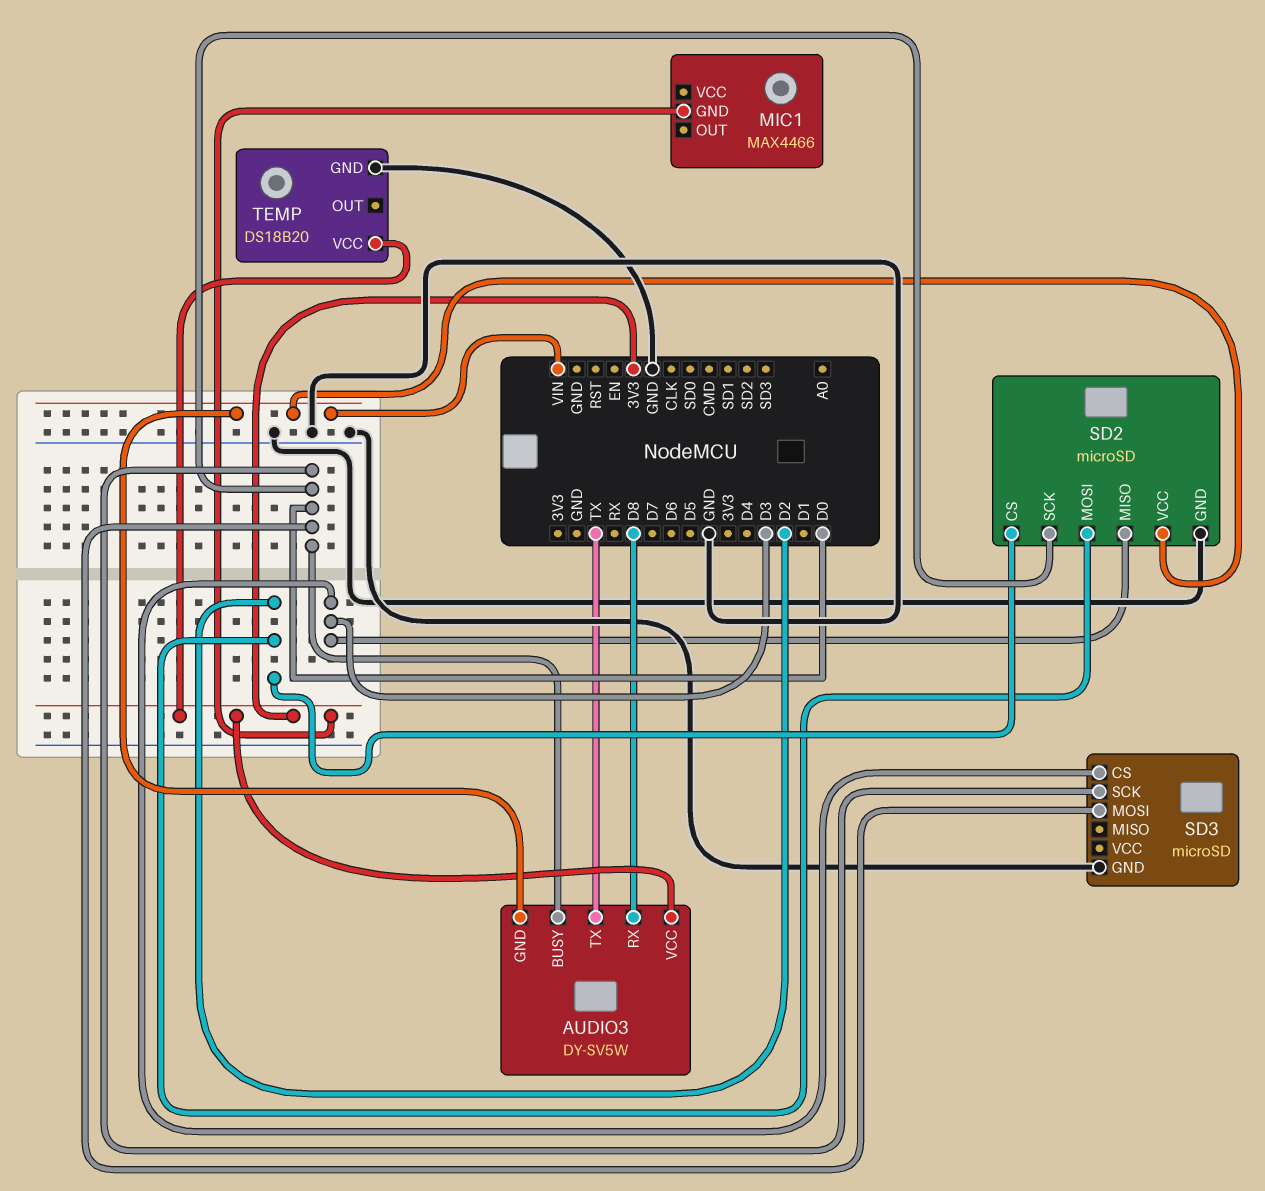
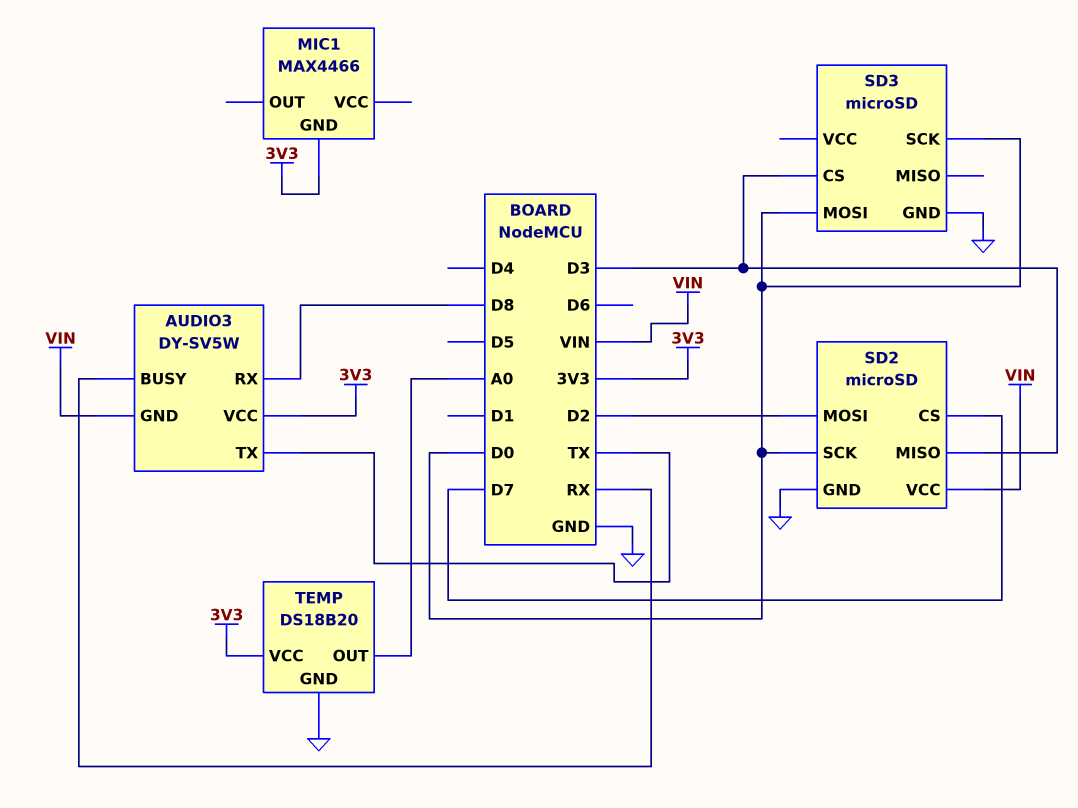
AUDIO3 pin BUSY: D0 -> RX
SD2 pin CS: D2 -> D7
TEMP pin OUT: none -> A0

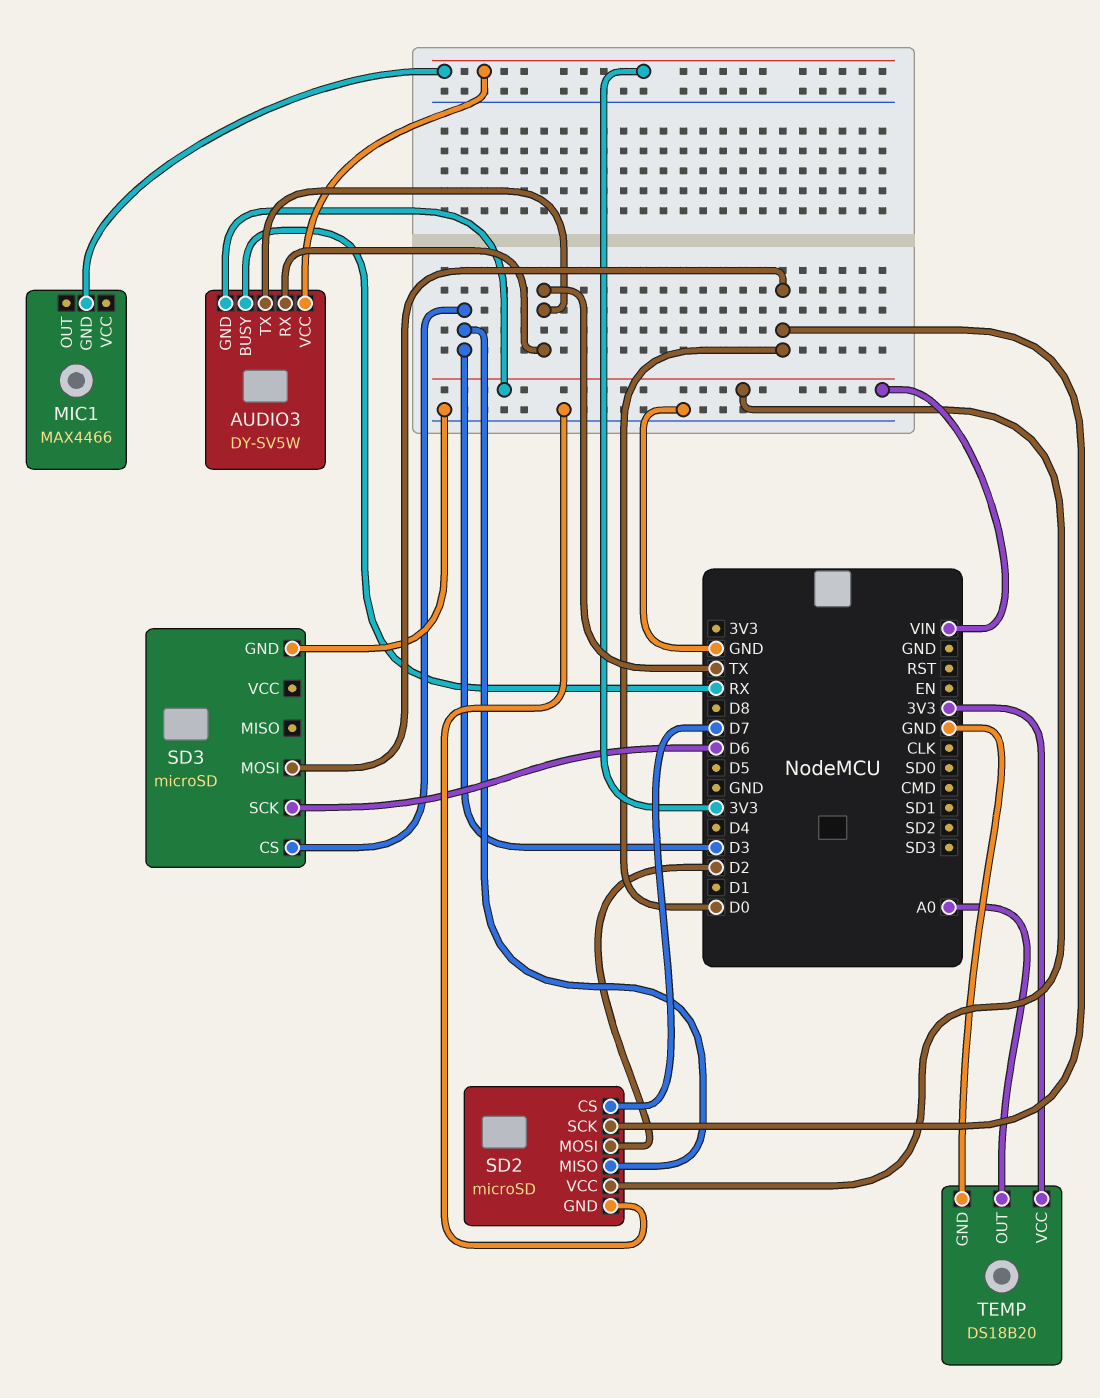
AUDIO3 pin RX: D8 -> TX
SD3 pin SCK: D0 -> D6

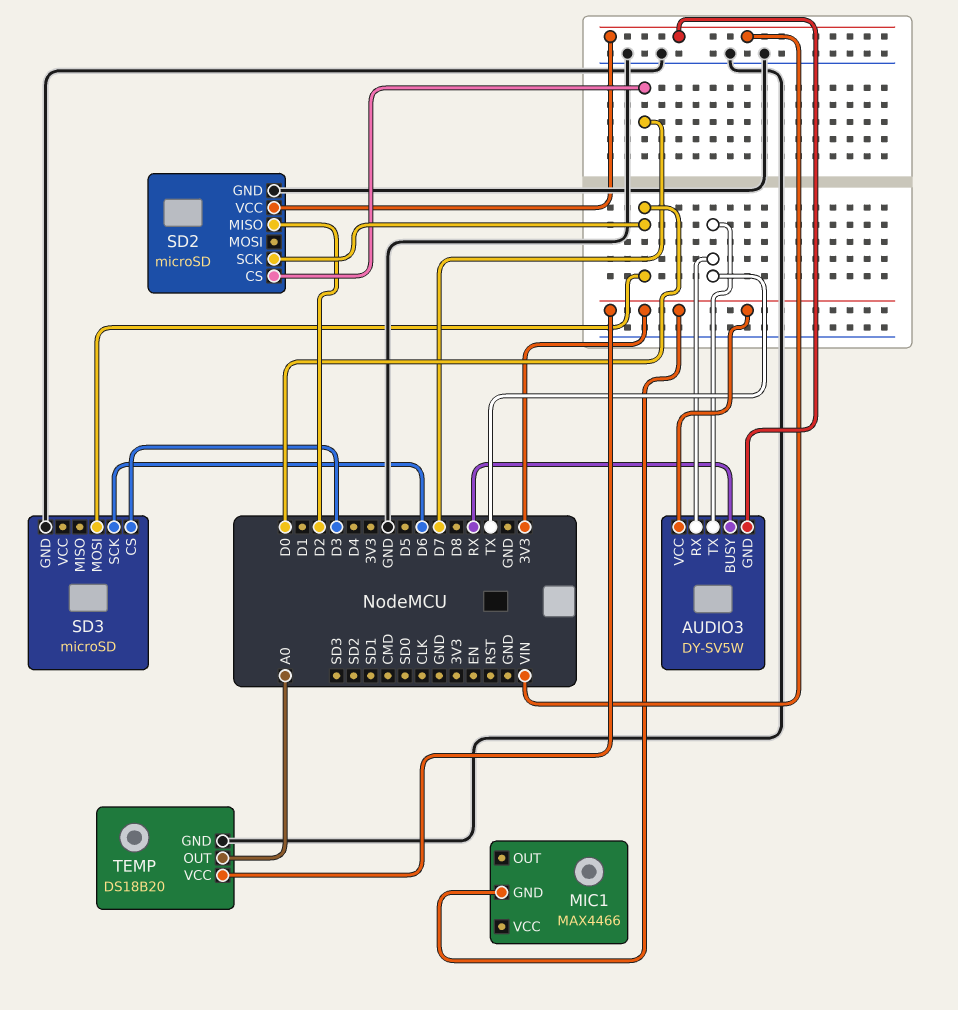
SD2 pin MISO: D3 -> D2
SD2 pin MOSI: D2 -> none

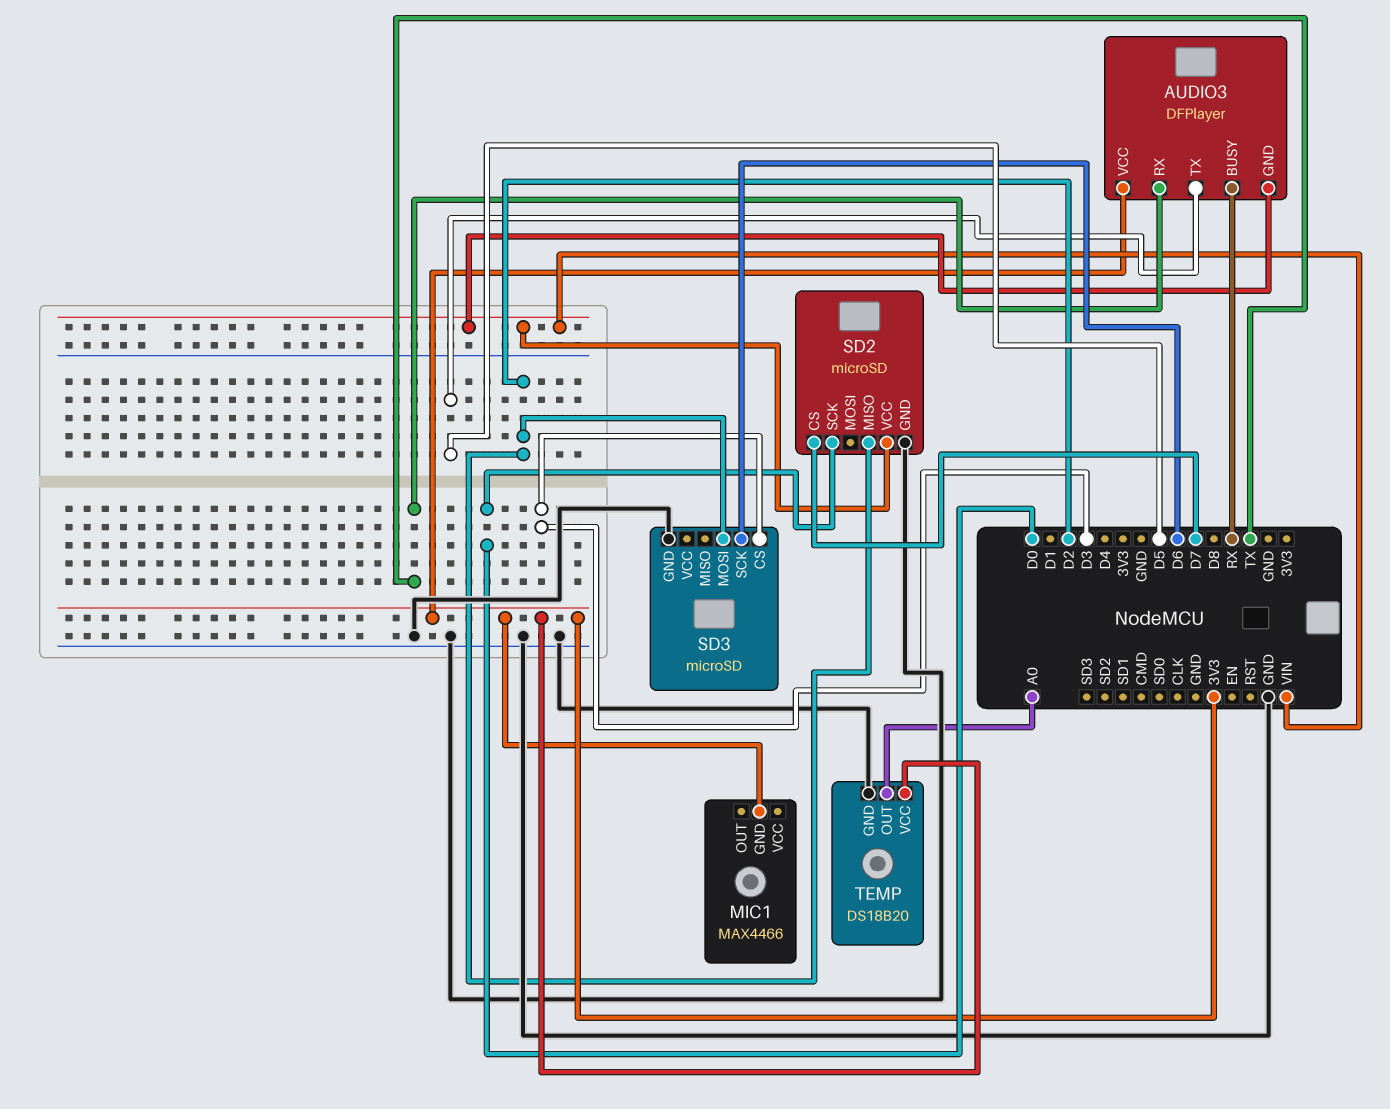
AUDIO3: DY-SV5W -> DFPlayer
AUDIO3 pin TX: TX -> D5
SD3 pin MOSI: D0 -> D2

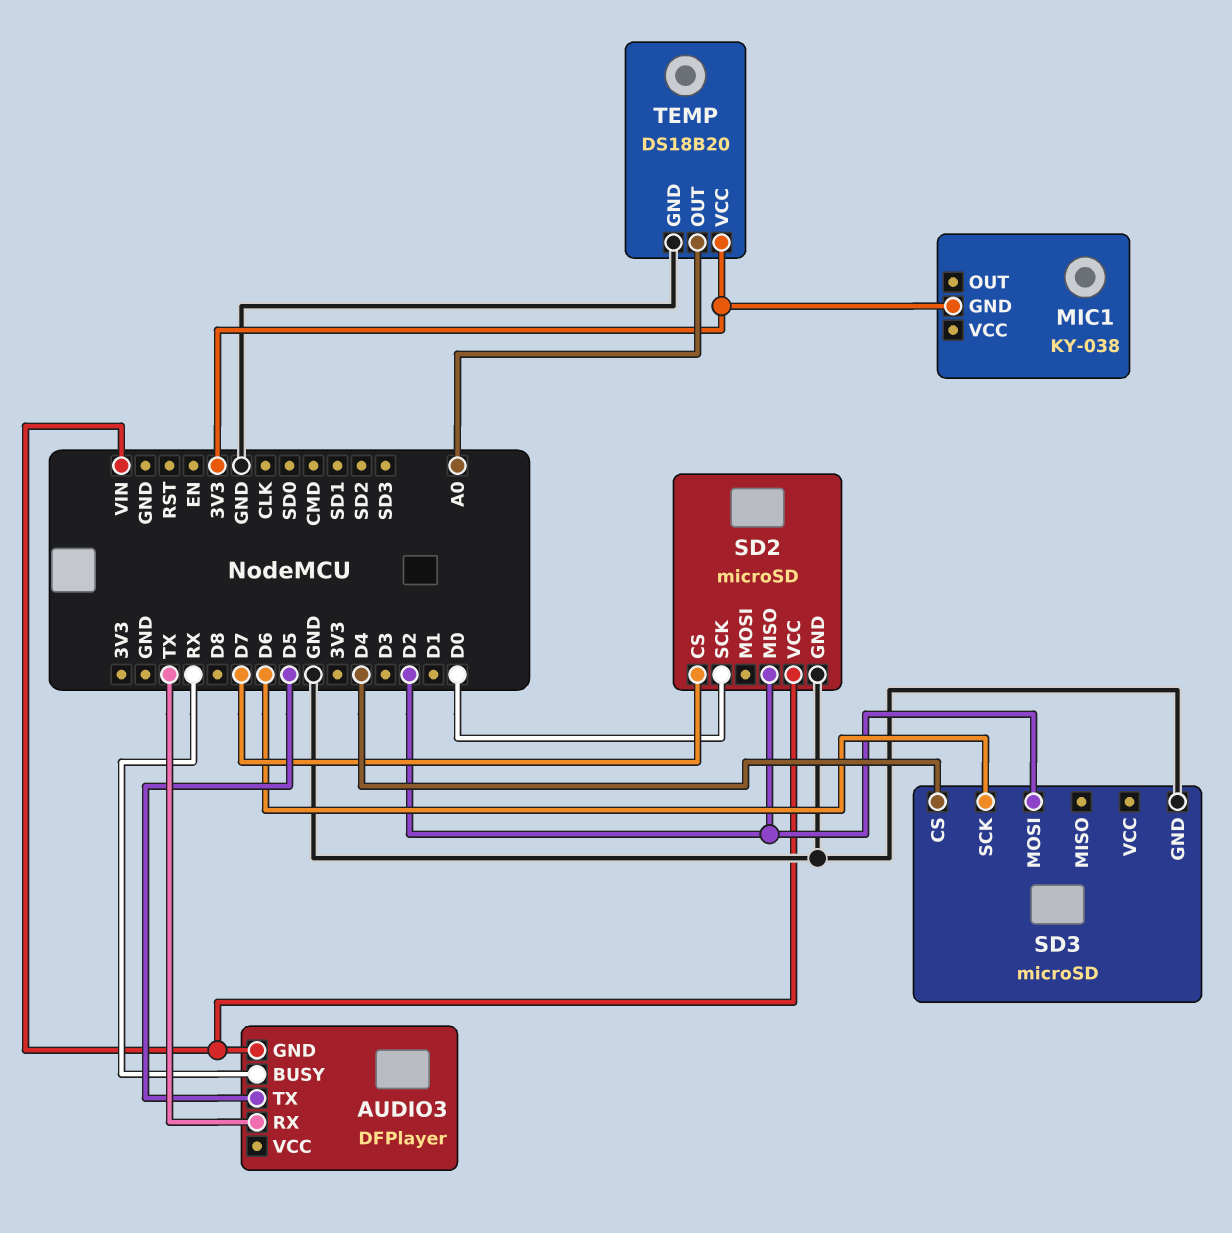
AUDIO3 pin VCC: 3V3 -> none
MIC1: MAX4466 -> KY-038
SD3 pin CS: D3 -> D4

